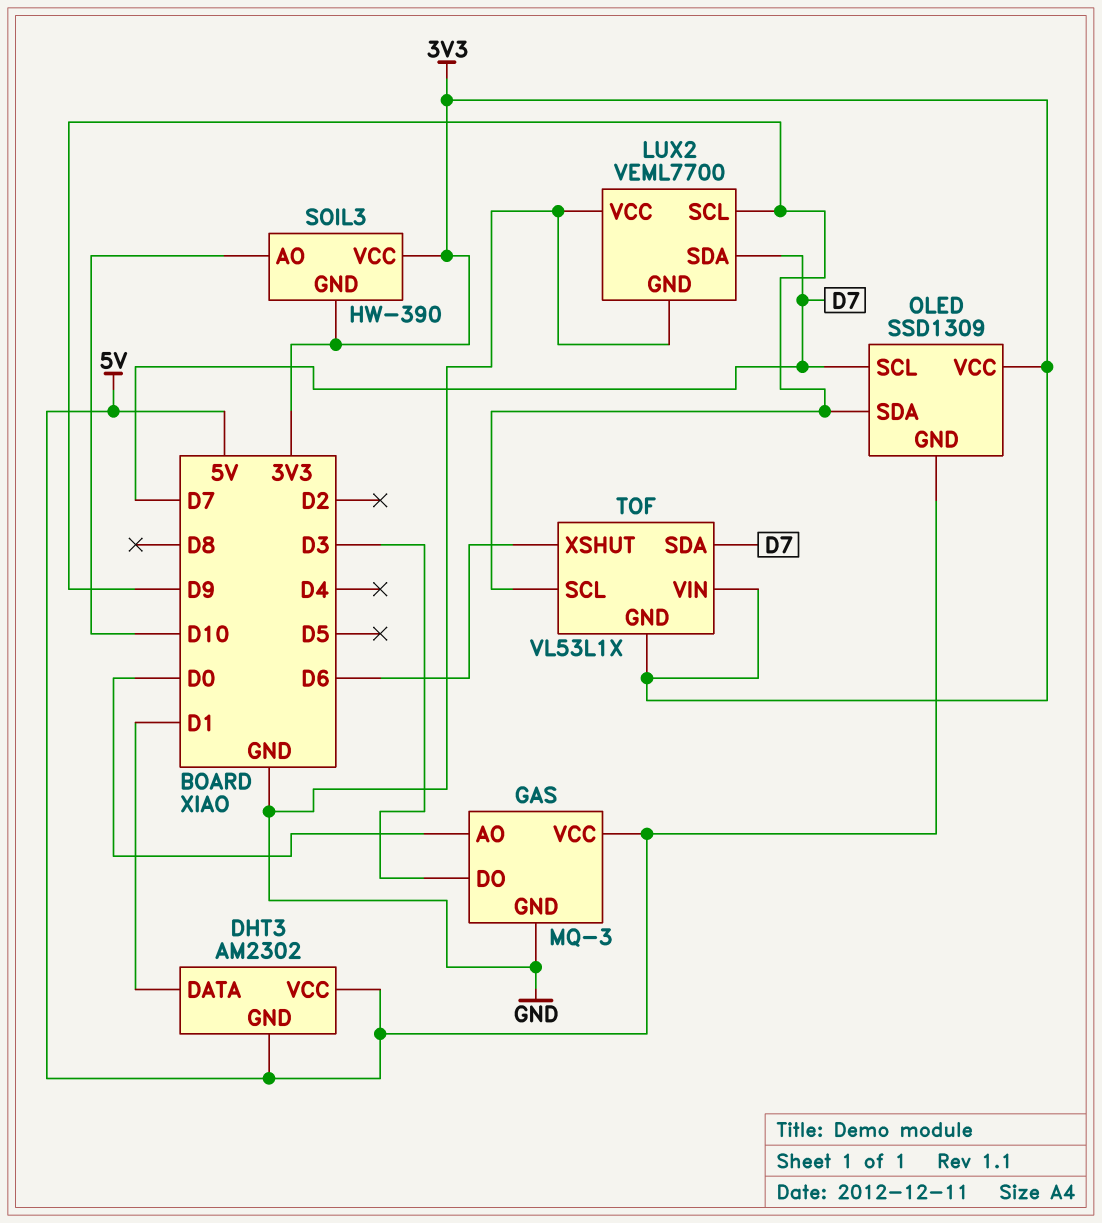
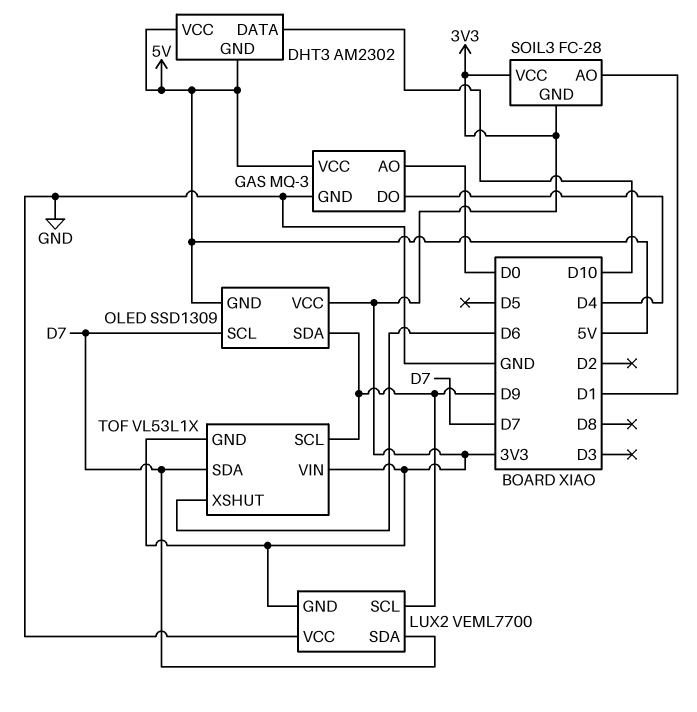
DHT3 pin DATA: D1 -> D10
GAS pin DO: D3 -> D4
LUX2 pin GND: GND -> 3V3
SOIL3: HW-390 -> FC-28
SOIL3 pin AO: D10 -> D1

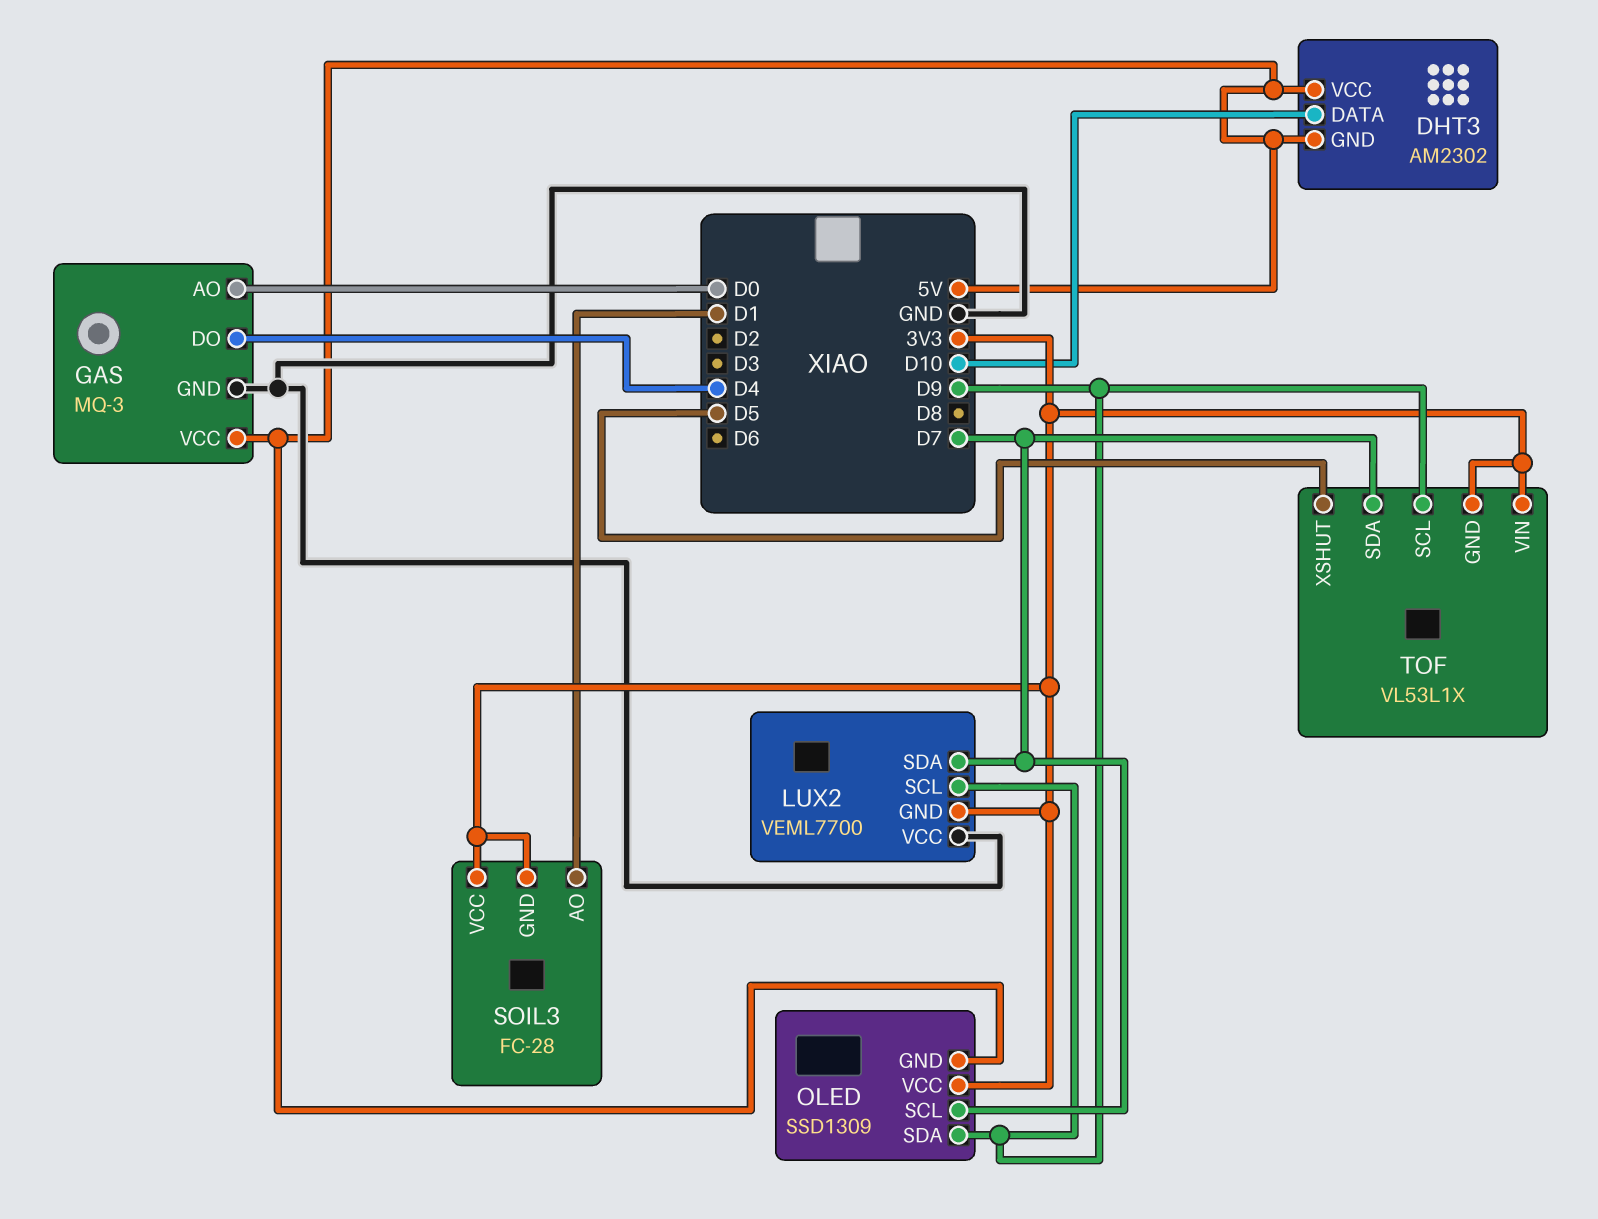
TOF pin XSHUT: D6 -> D5

